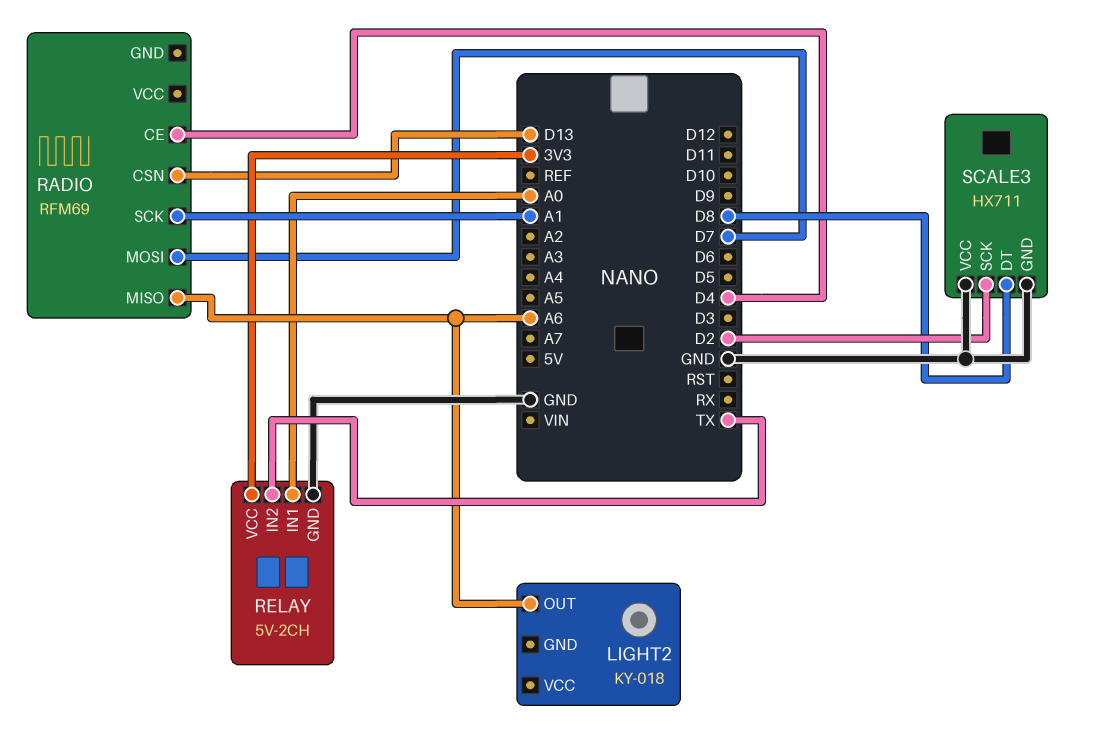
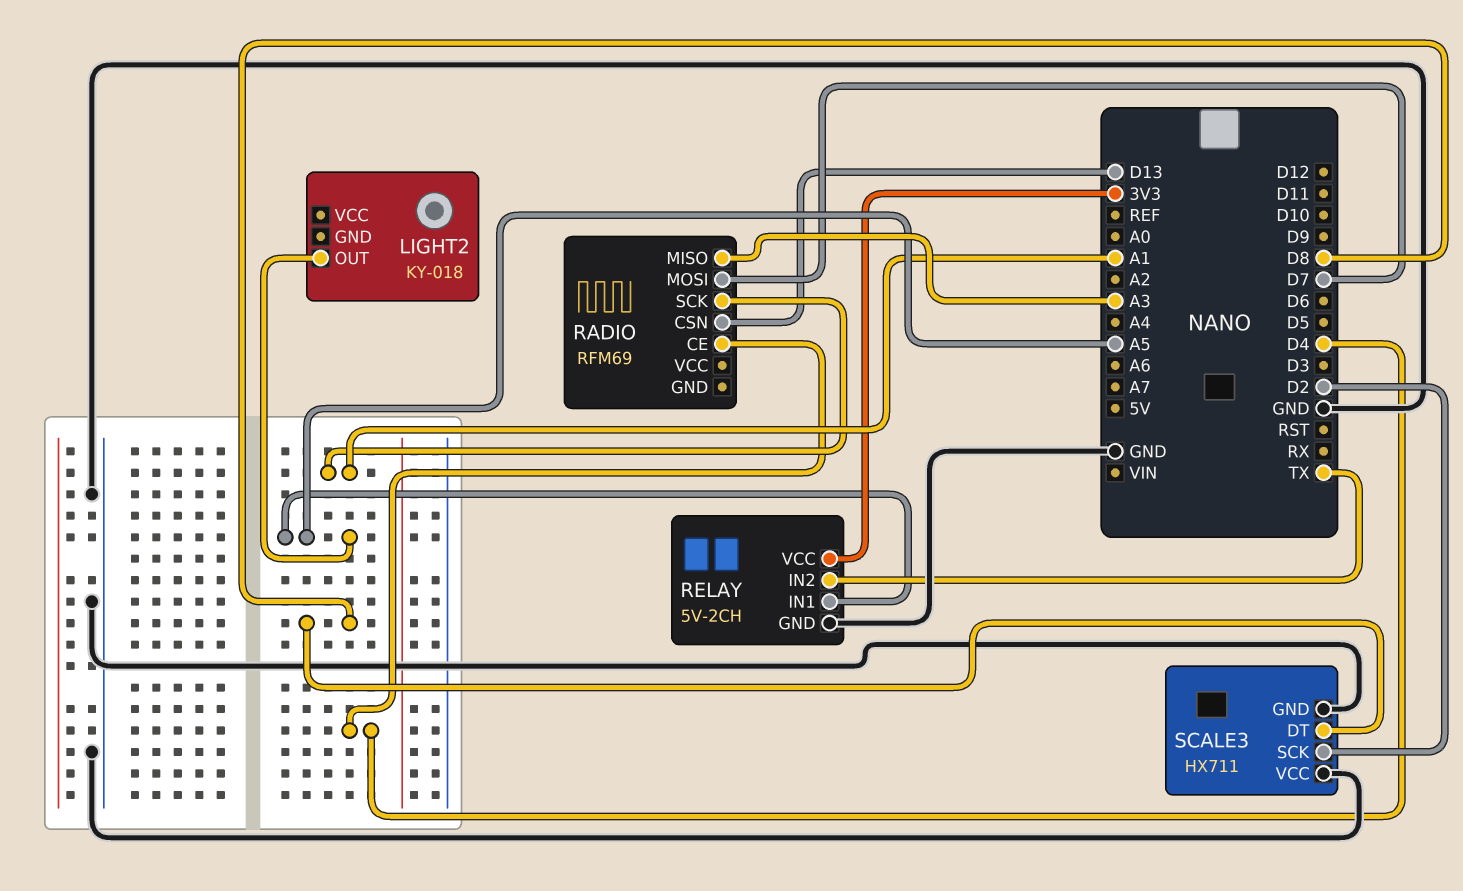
LIGHT2 pin OUT: A6 -> A5
RADIO pin MISO: A6 -> A3
RELAY pin IN1: A0 -> A5

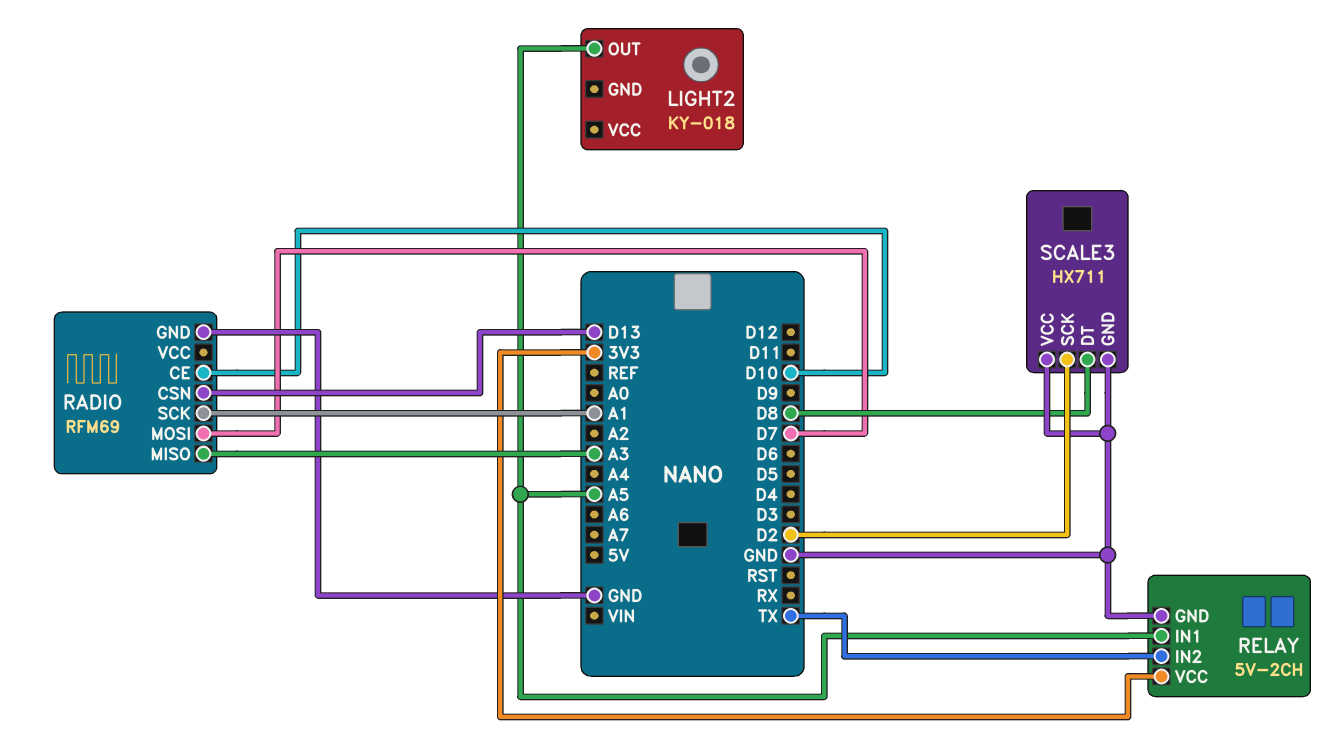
RADIO pin CE: D4 -> D10
RADIO pin GND: none -> GND

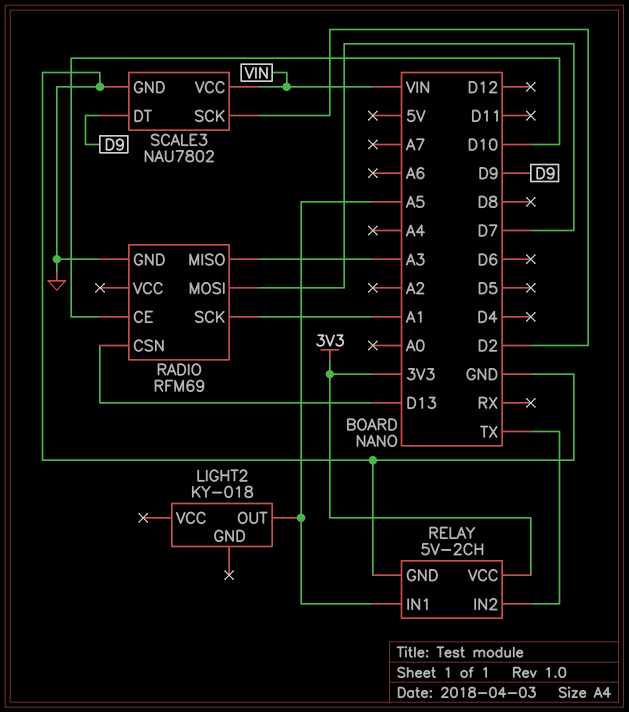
SCALE3: HX711 -> NAU7802
SCALE3 pin DT: D8 -> D9
SCALE3 pin VCC: GND -> VIN

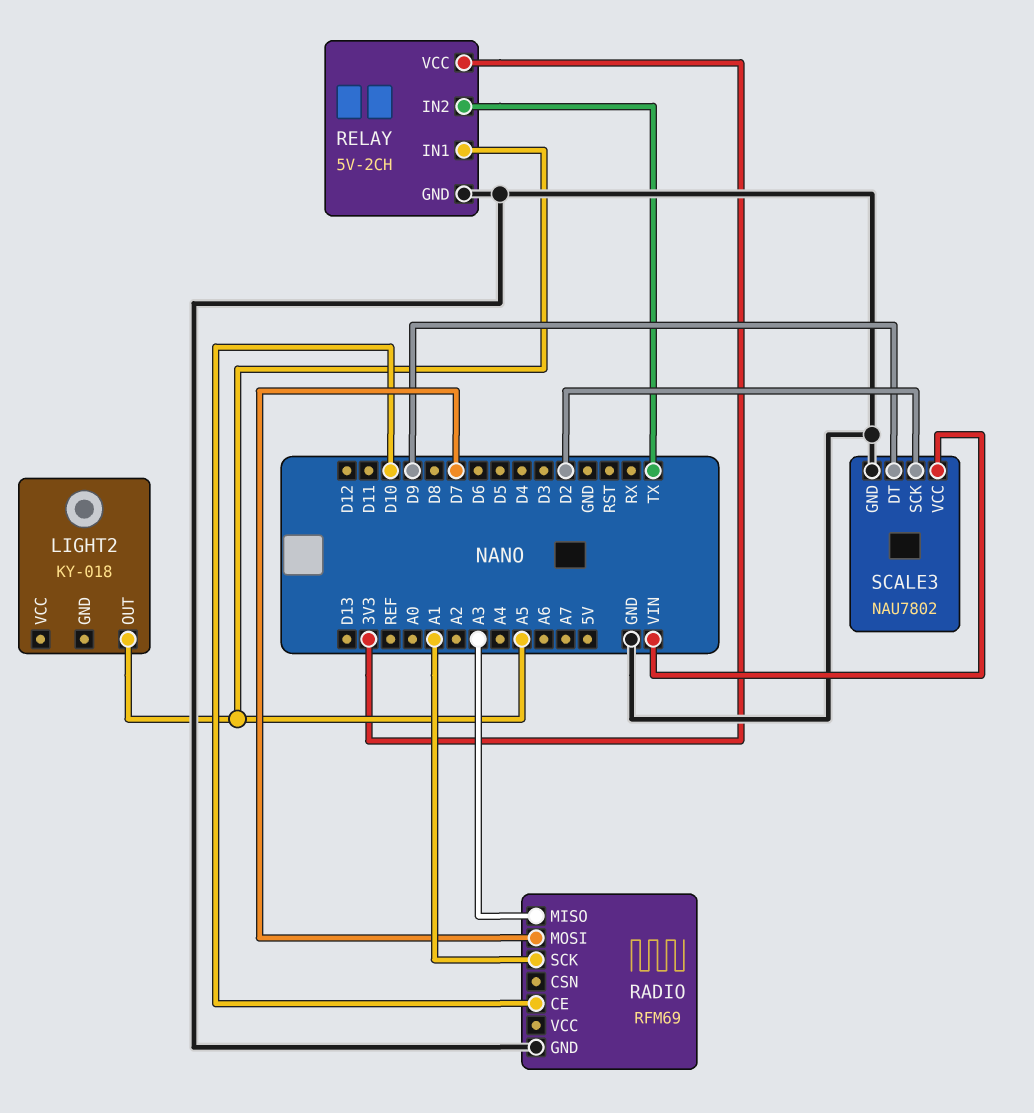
RADIO pin CSN: D13 -> none

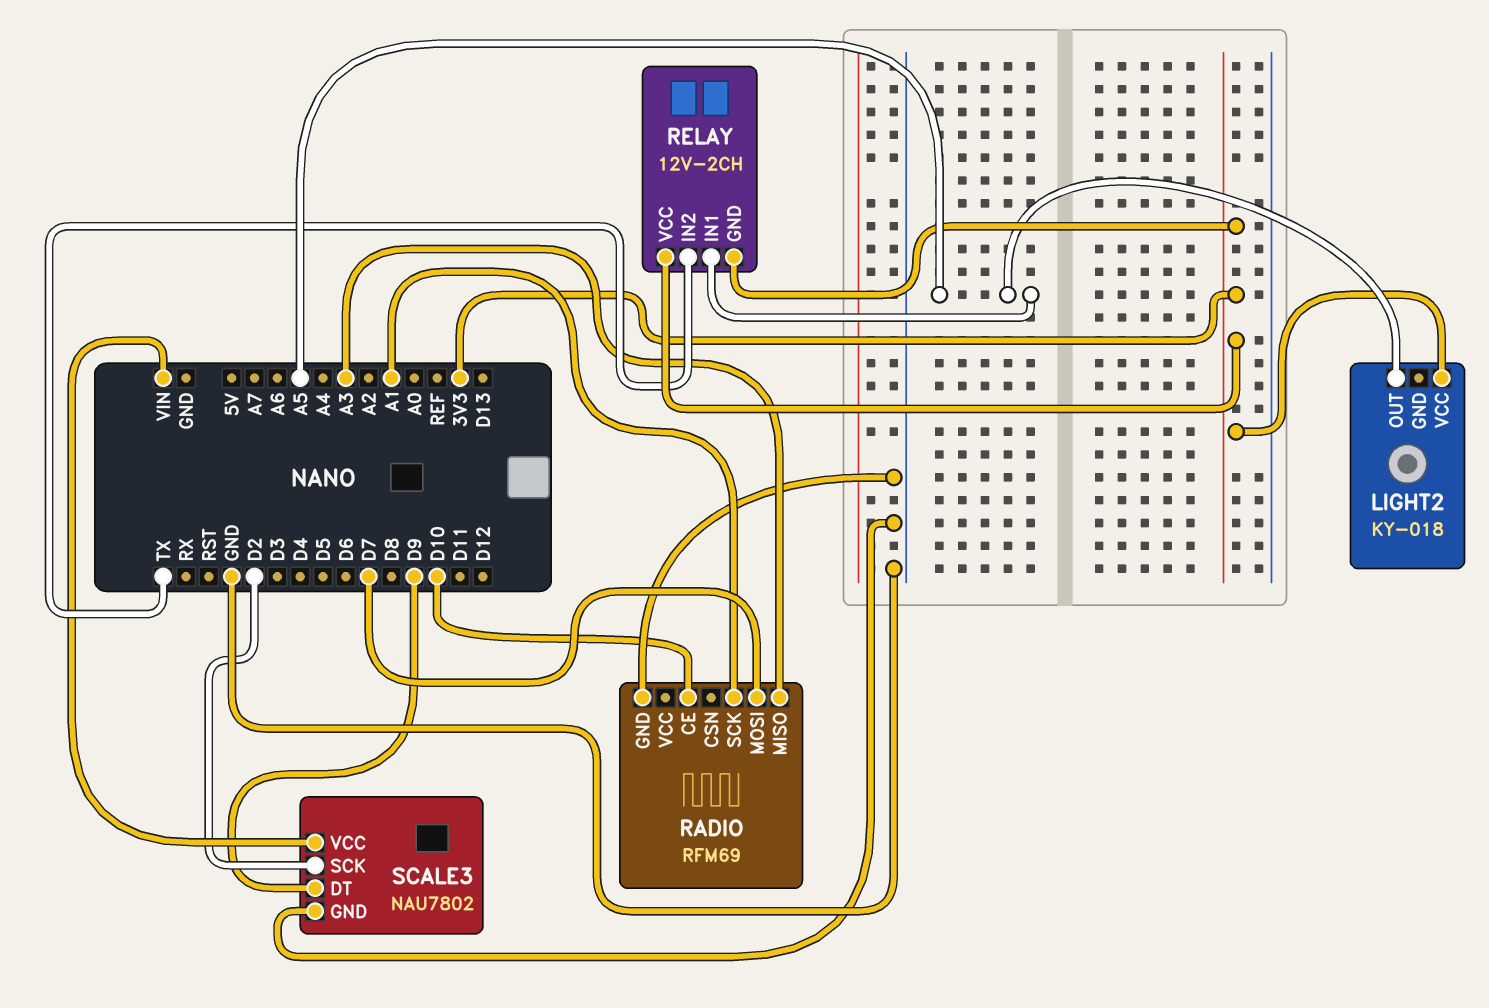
LIGHT2 pin VCC: none -> 3V3
RELAY: 5V-2CH -> 12V-2CH
RELAY pin GND: GND -> 3V3

